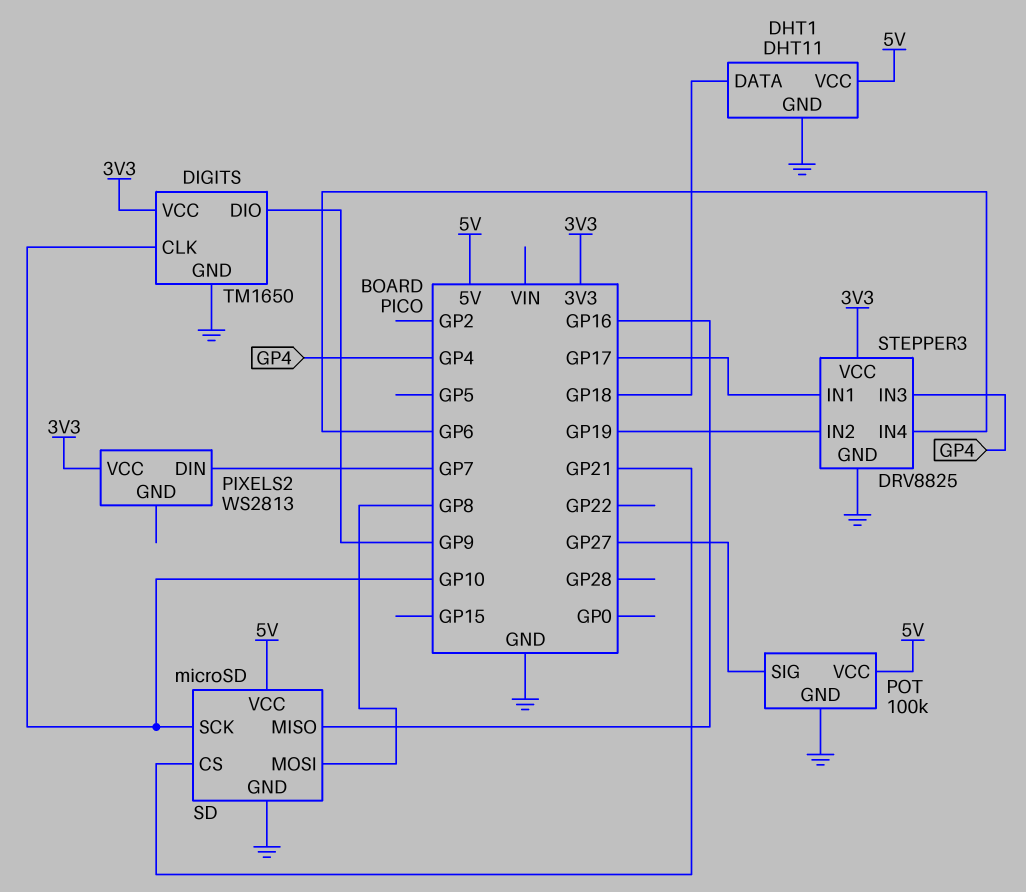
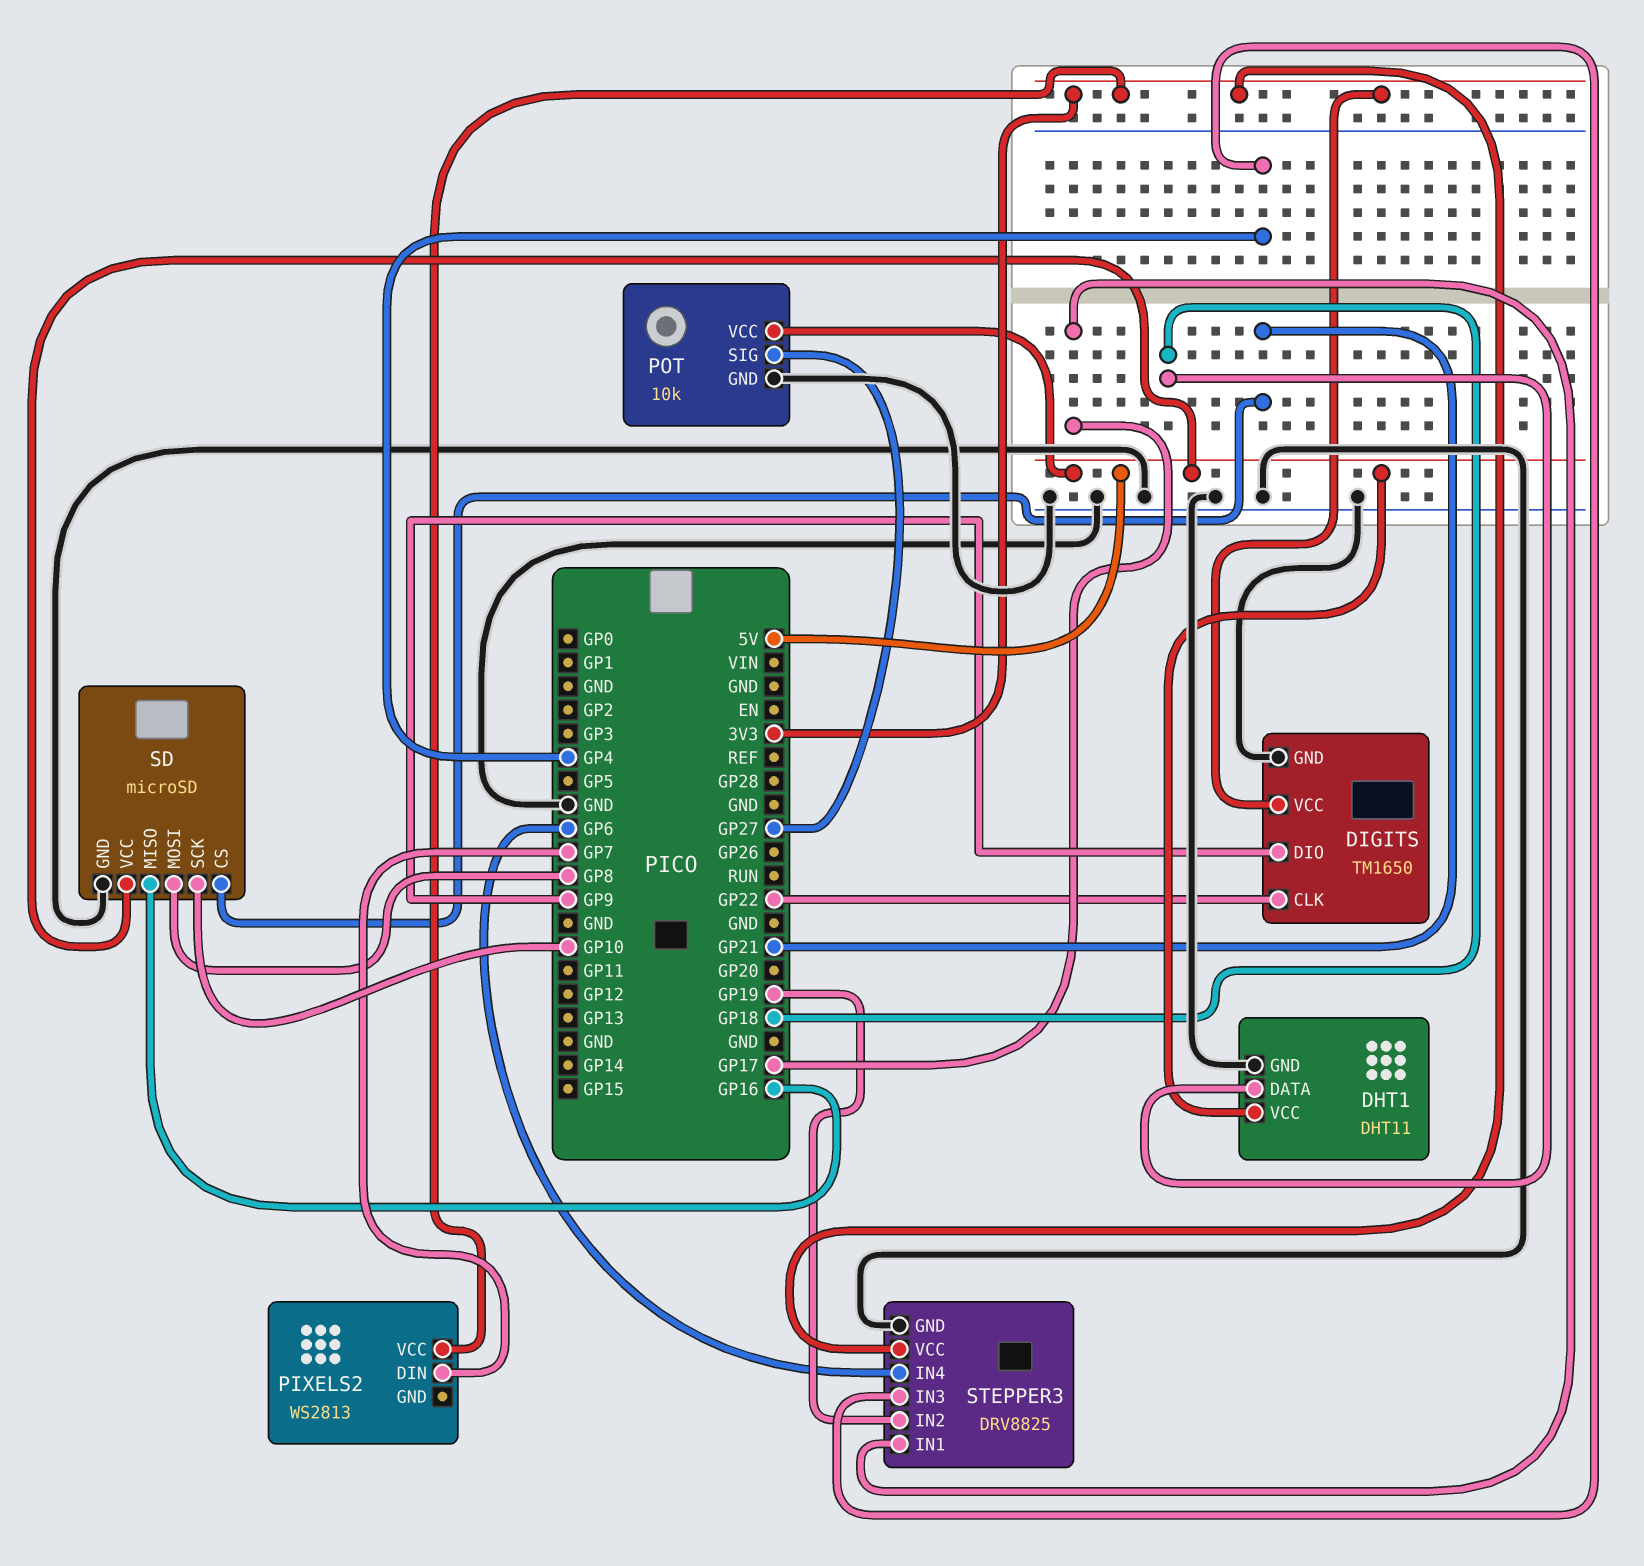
DIGITS pin CLK: GP10 -> GP22
POT: 100k -> 10k

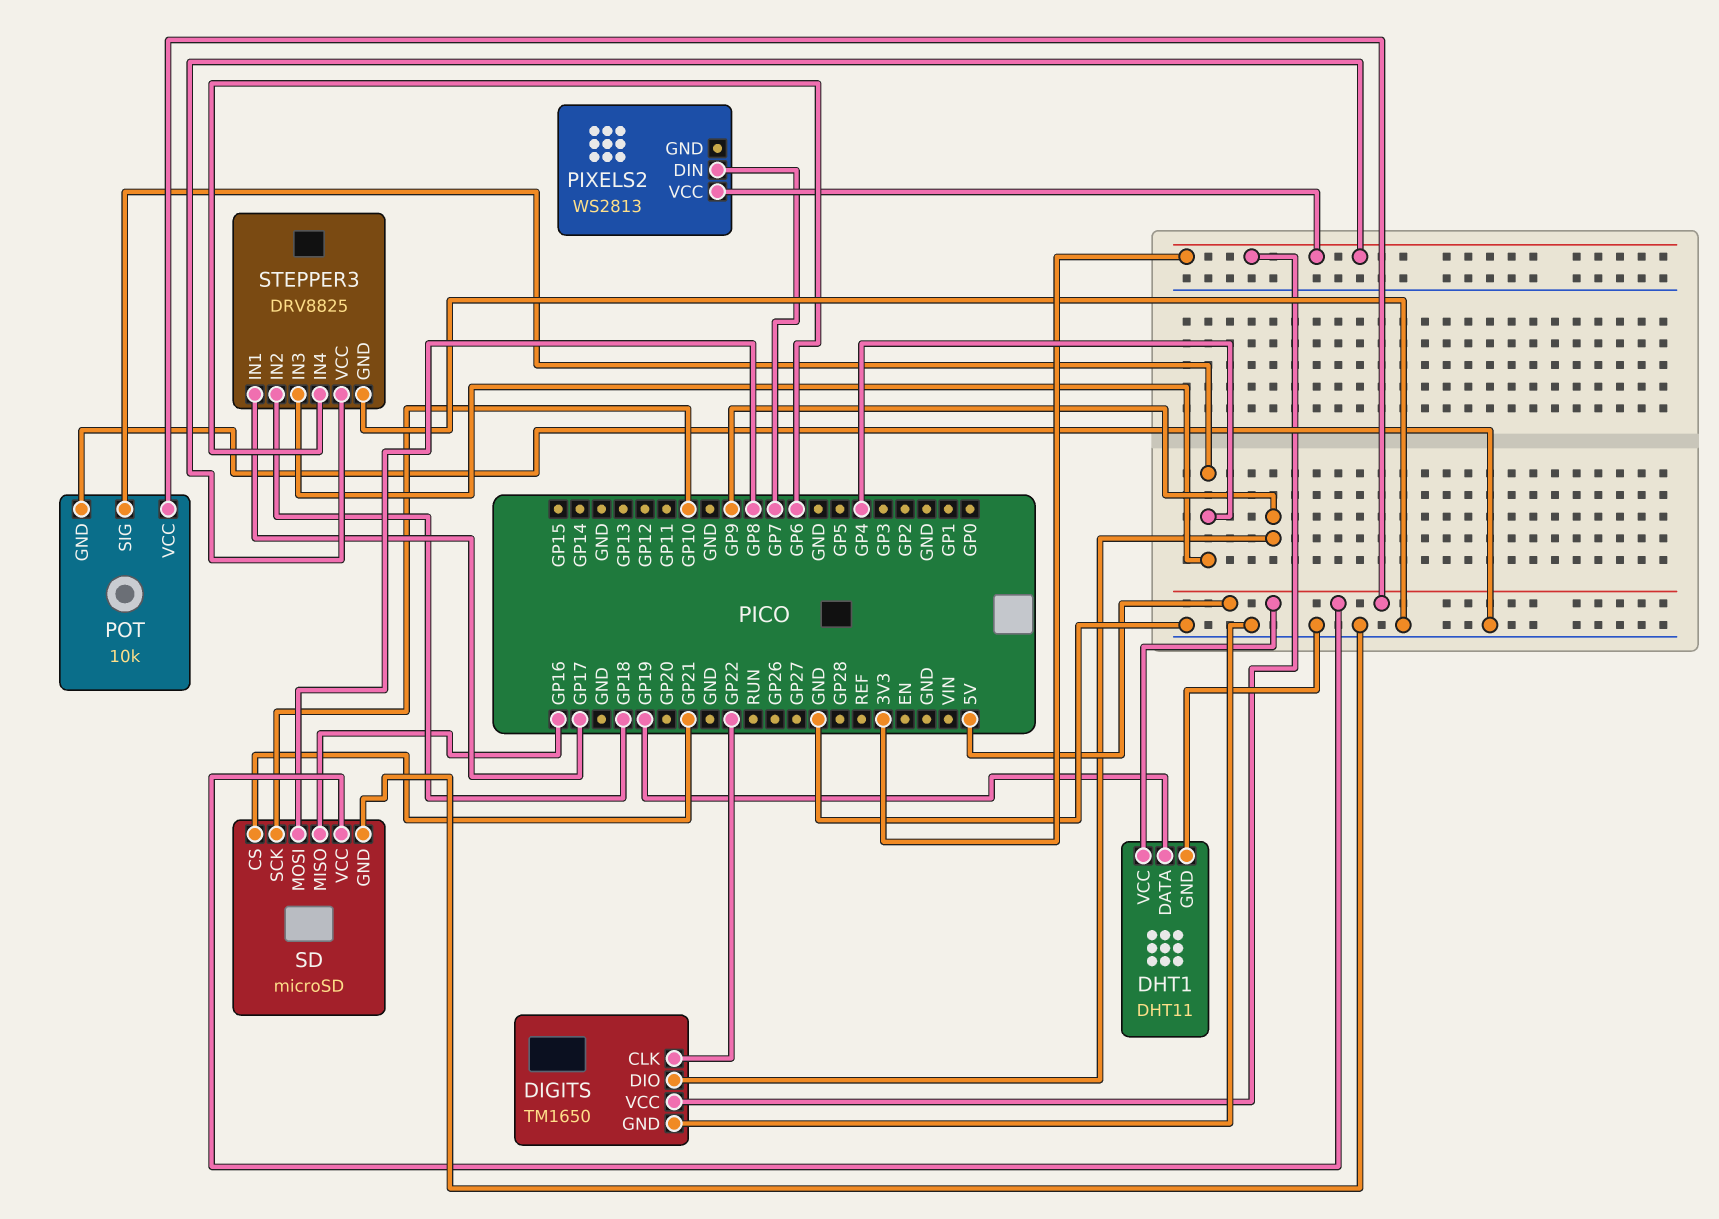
DHT1 pin DATA: GP18 -> GP19
POT pin SIG: GP27 -> GP4
STEPPER3 pin IN2: GP19 -> GP18

